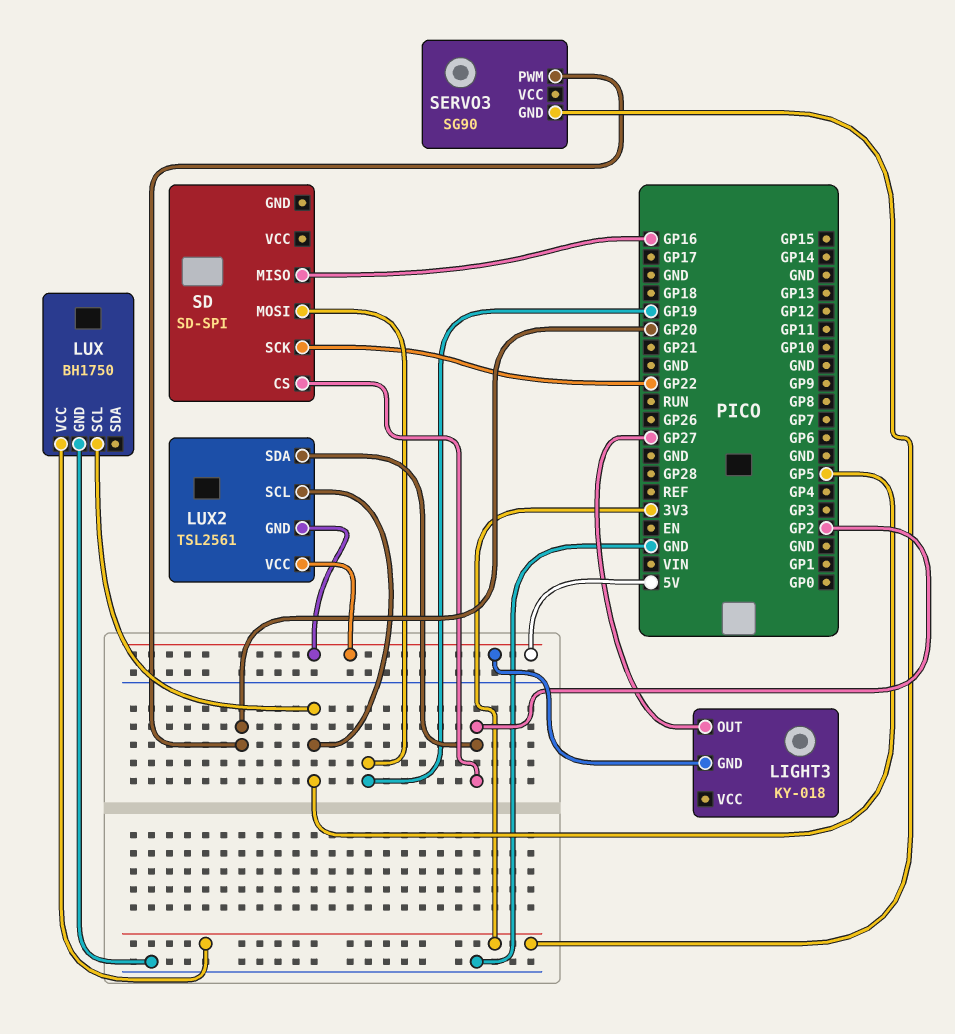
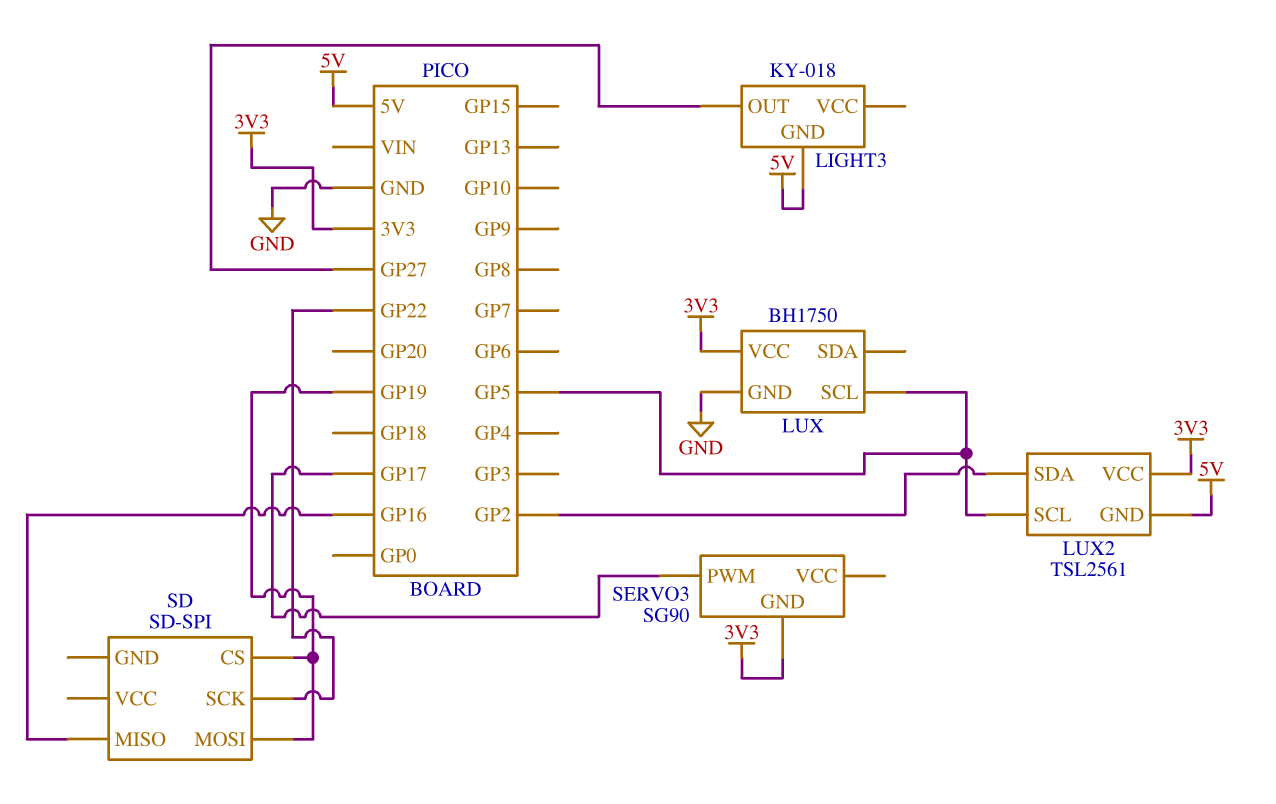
LUX2 pin VCC: 5V -> 3V3
SD pin CS: GP2 -> GP19
SERVO3 pin PWM: GP20 -> GP17

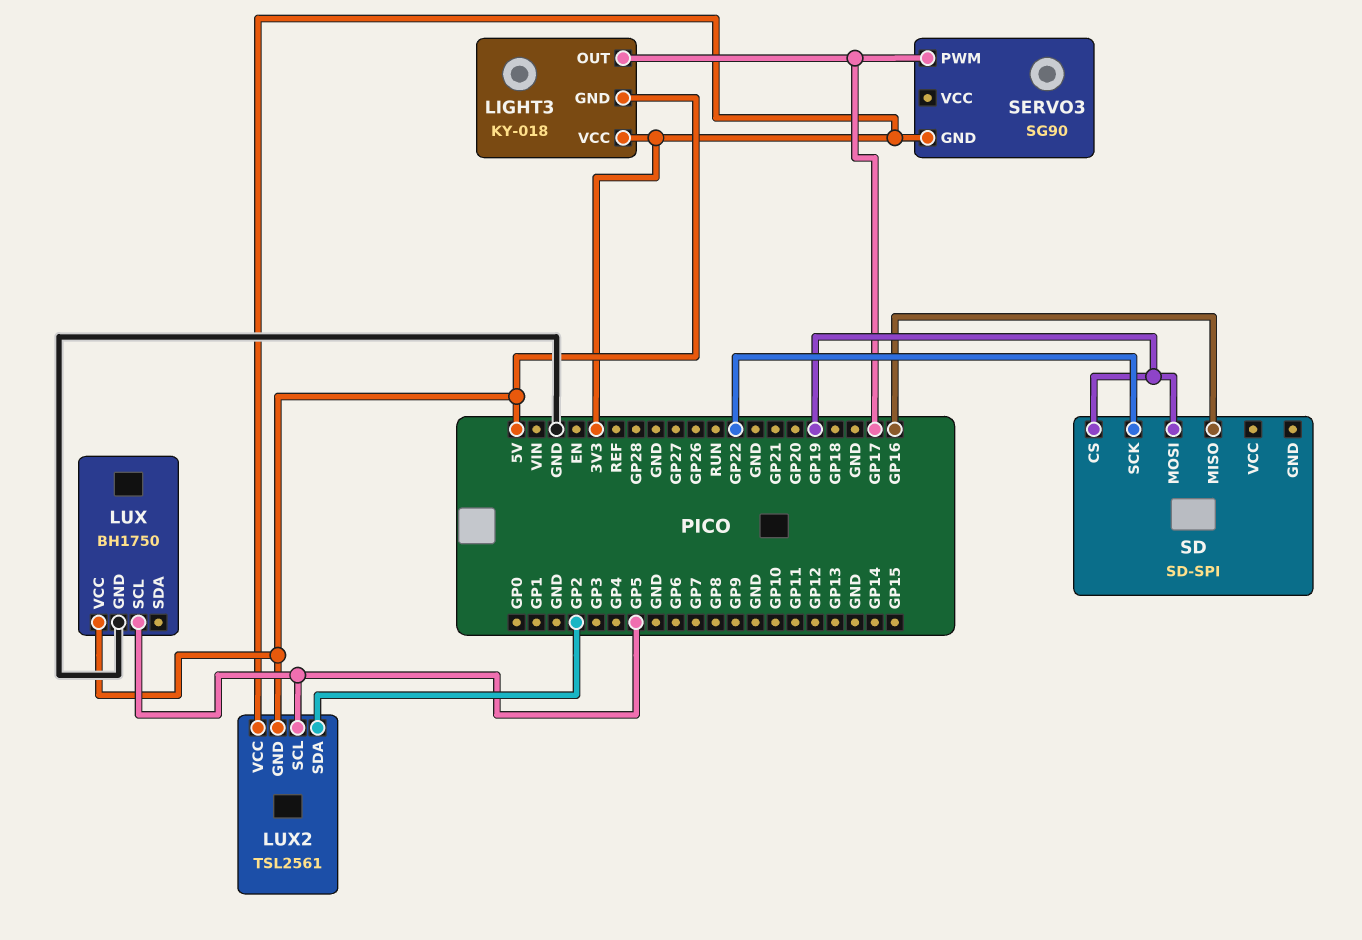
LIGHT3 pin OUT: GP27 -> GP17
LIGHT3 pin VCC: none -> 3V3
LUX pin VCC: 3V3 -> 5V

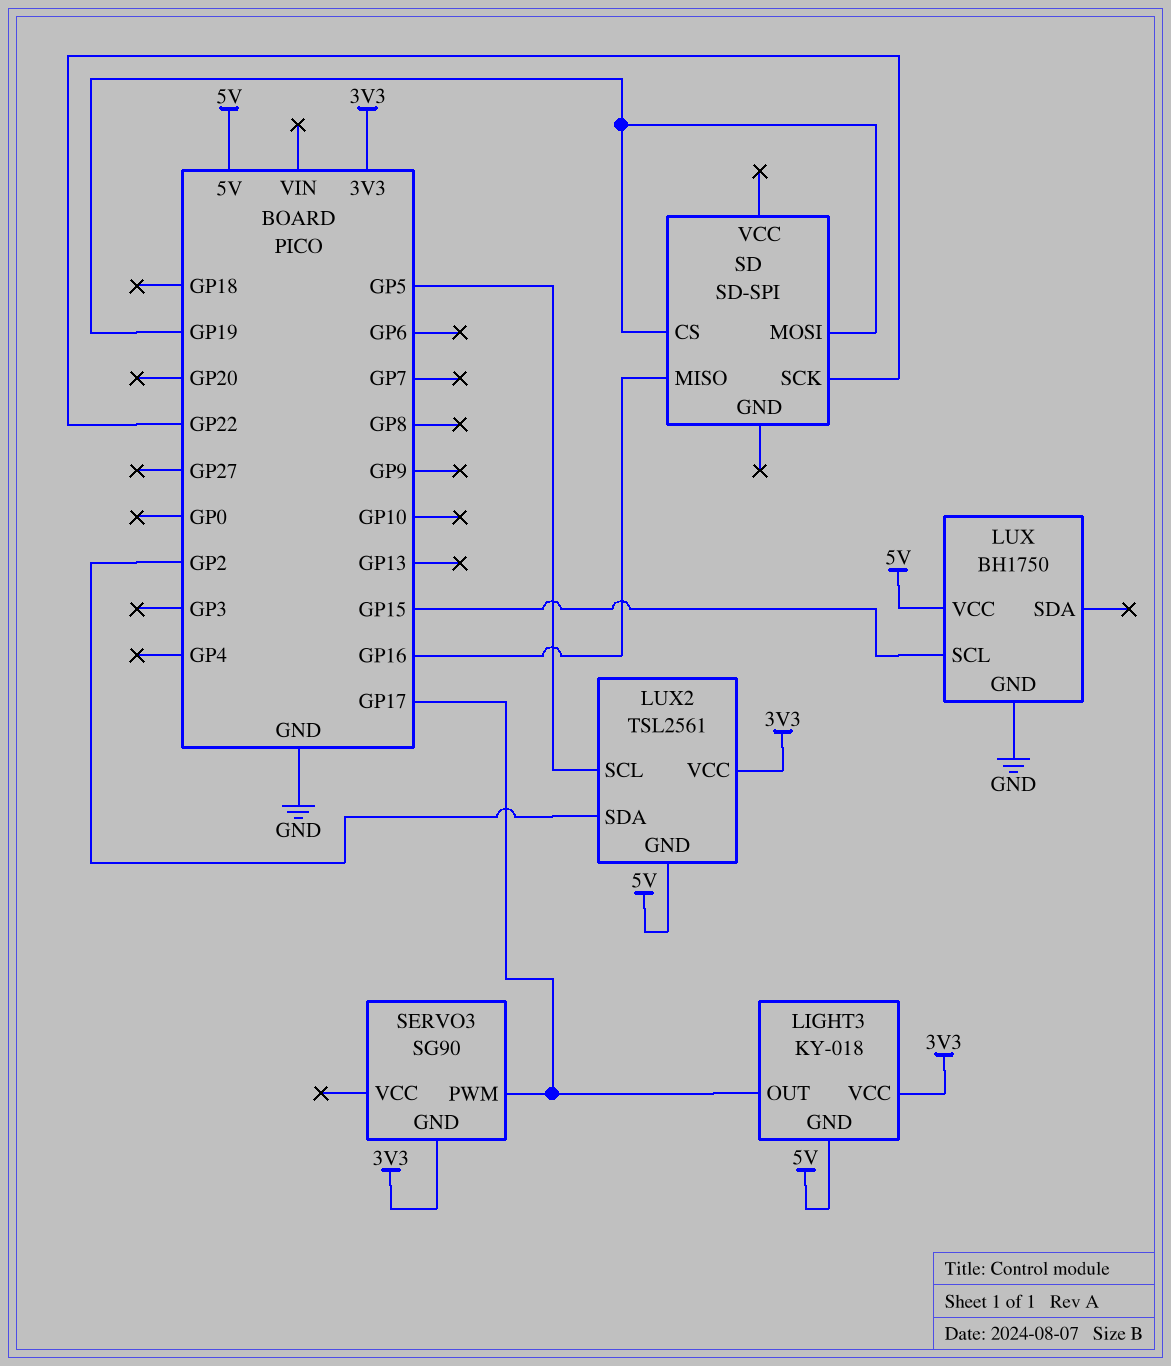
LUX pin SCL: GP5 -> GP15

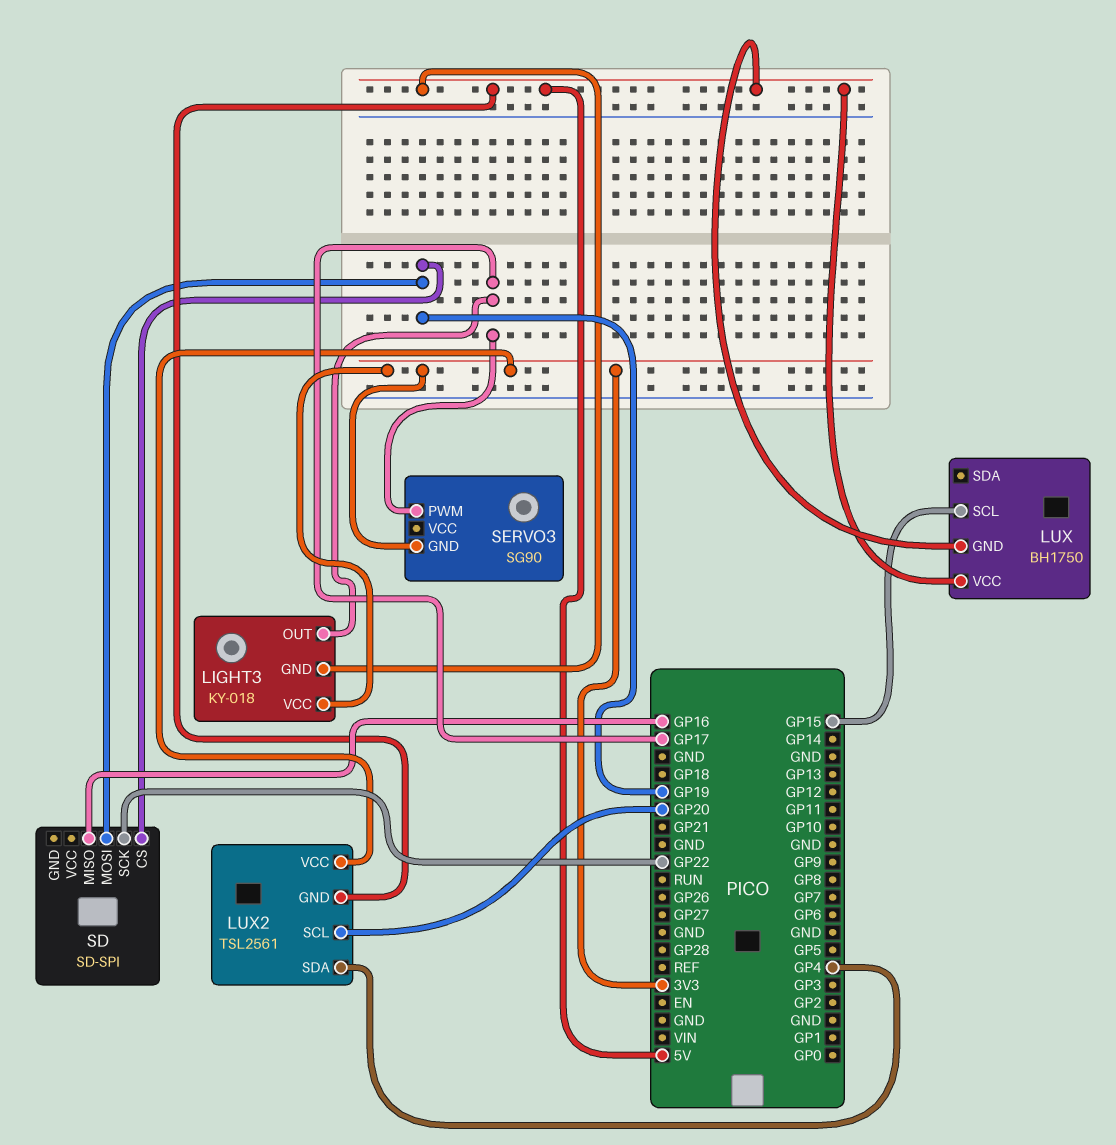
LUX pin GND: GND -> 5V
LUX2 pin SCL: GP5 -> GP20
LUX2 pin SDA: GP2 -> GP4

